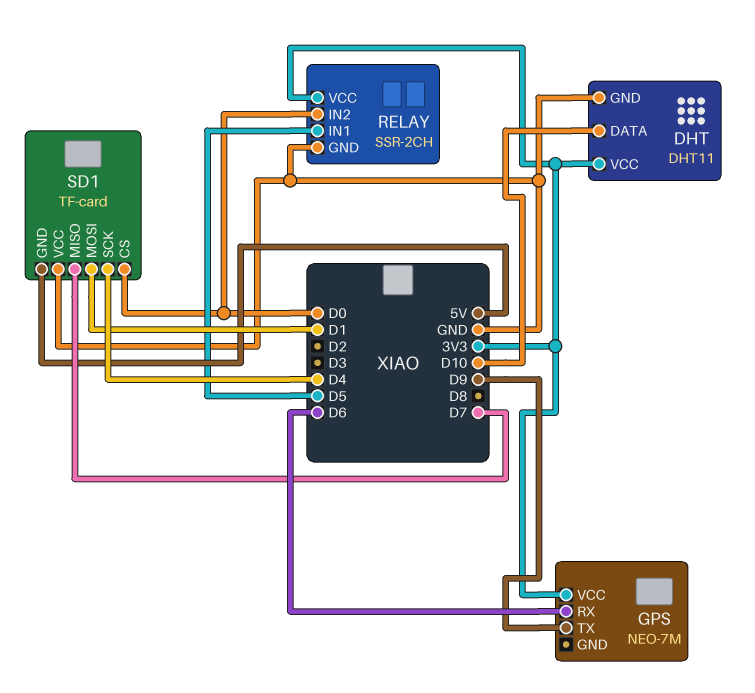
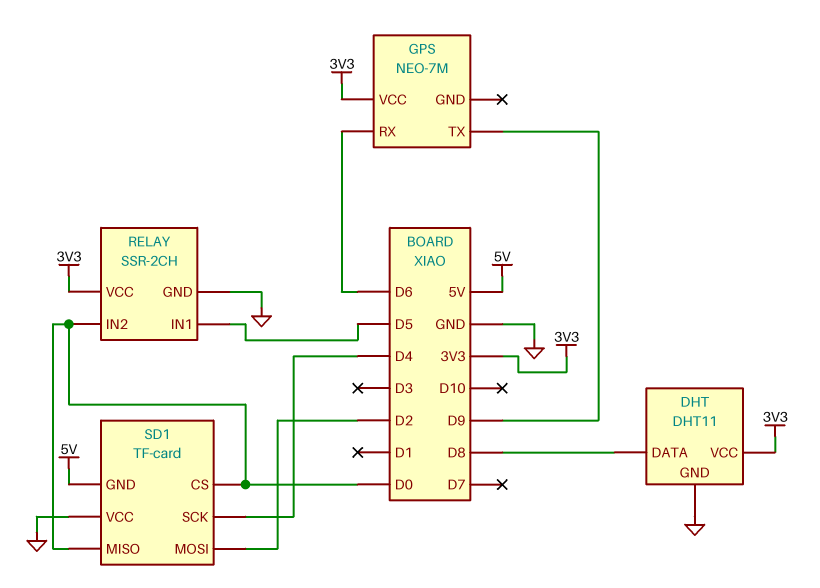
DHT pin DATA: D10 -> D8
SD1 pin MISO: D7 -> D0
SD1 pin MOSI: D1 -> D2

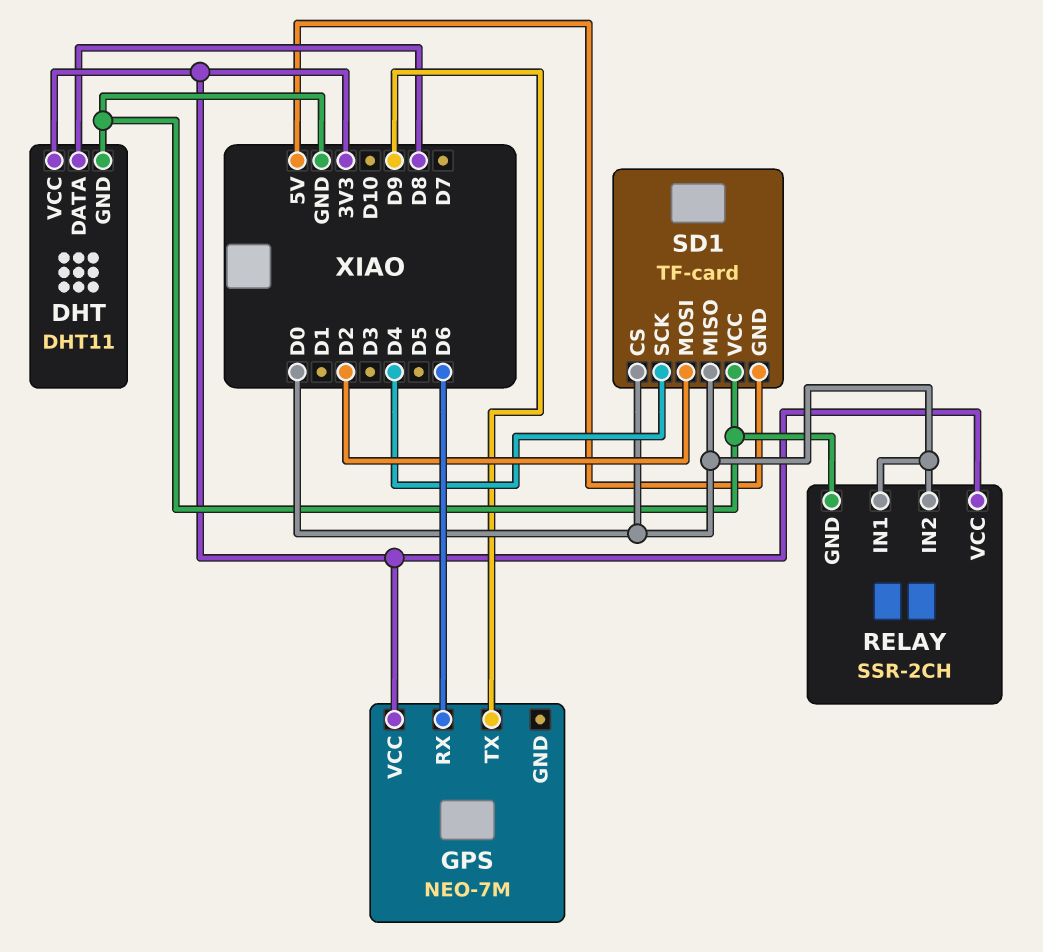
RELAY pin IN1: D5 -> D0

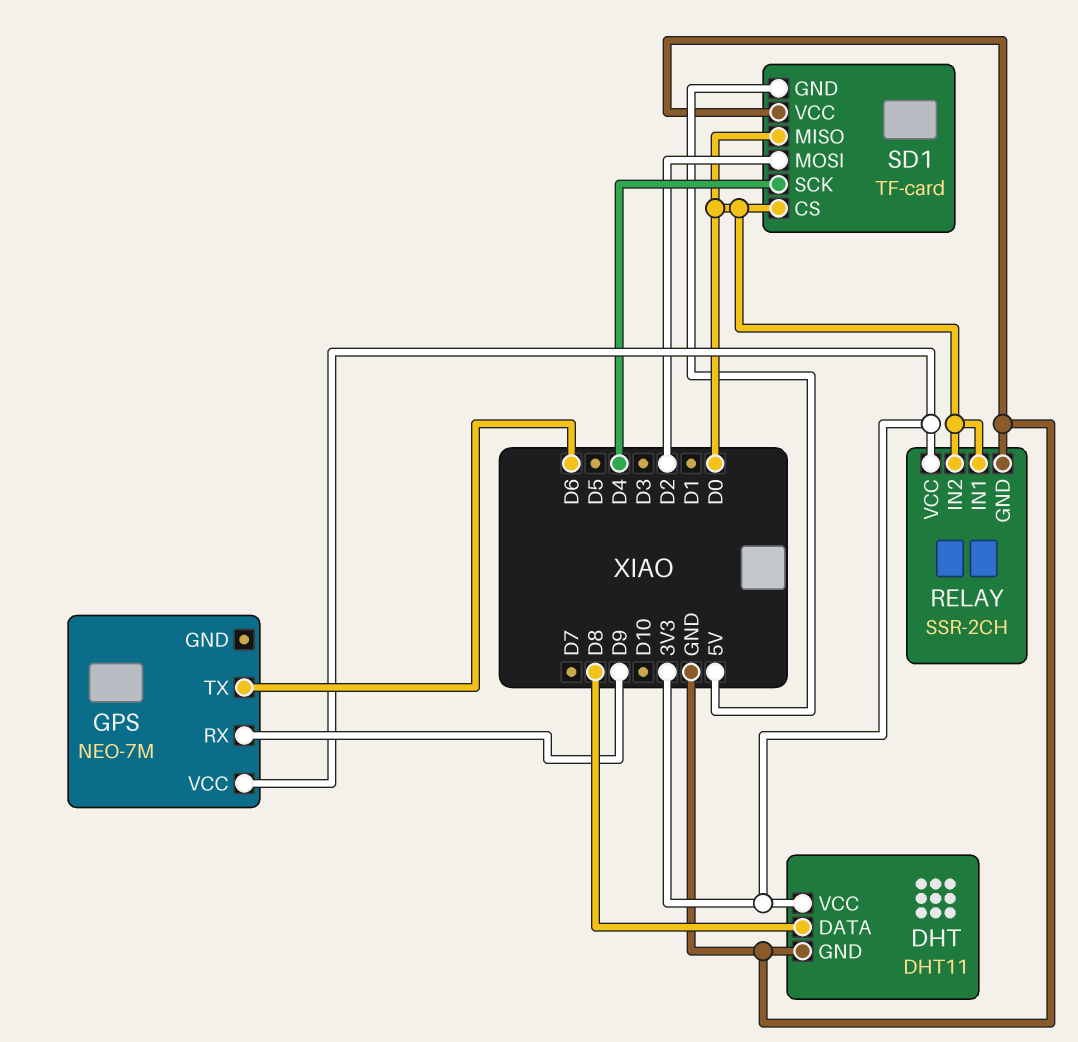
GPS pin RX: D6 -> D9
GPS pin TX: D9 -> D6

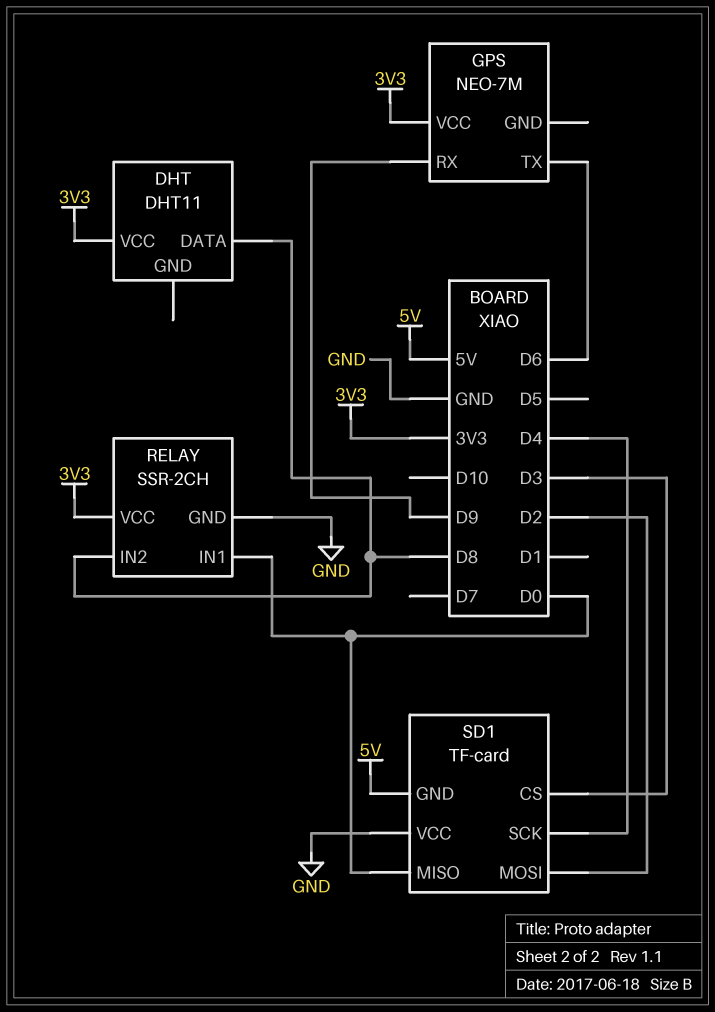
DHT pin GND: GND -> none
RELAY pin IN2: D0 -> D8
SD1 pin CS: D0 -> D3

